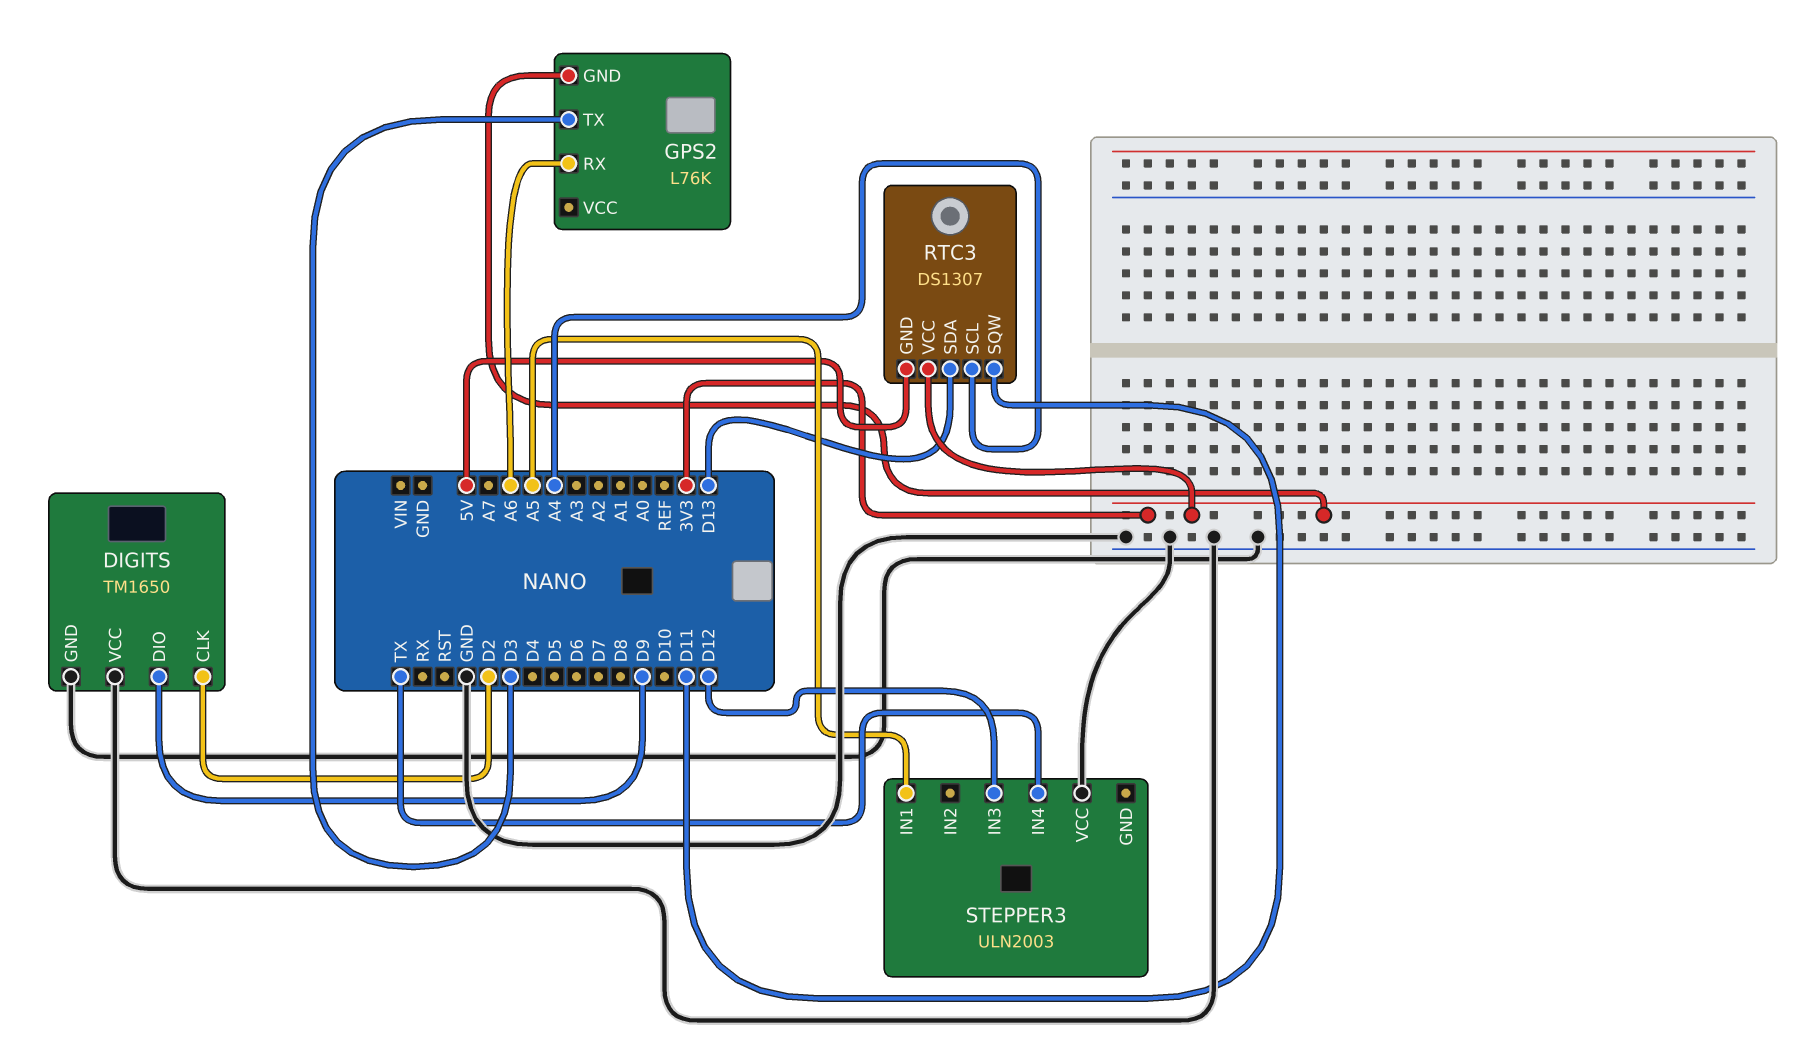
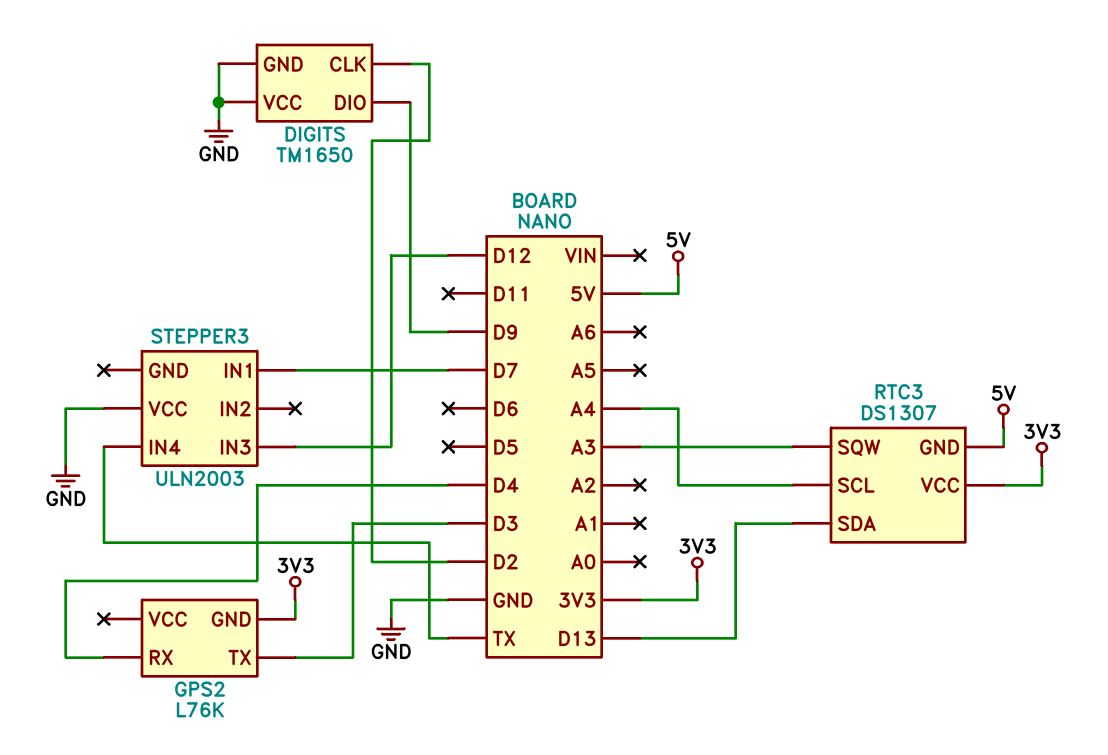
GPS2 pin RX: A6 -> D4
RTC3 pin SQW: D11 -> A3
STEPPER3 pin IN1: A5 -> D7

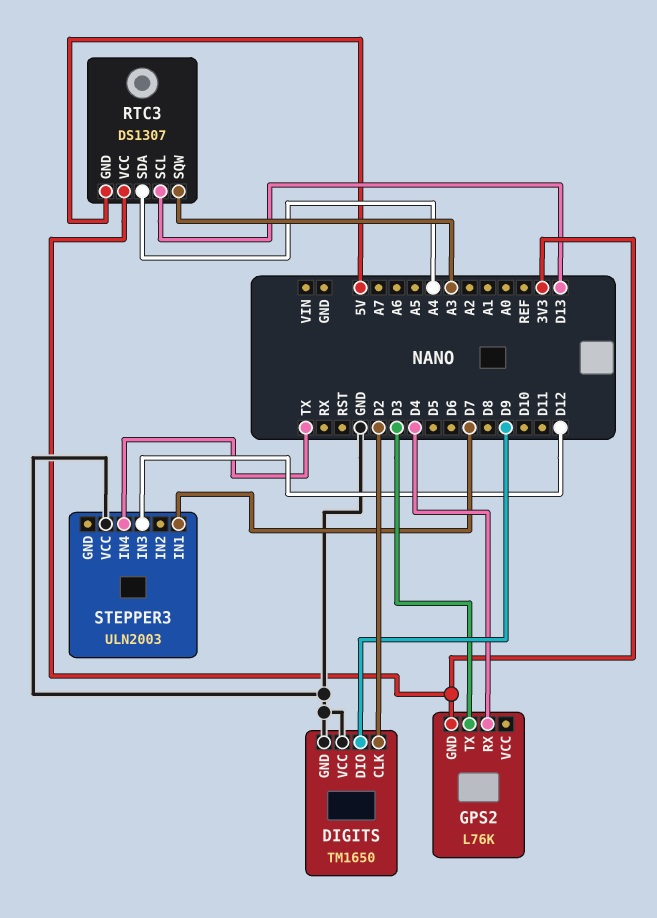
RTC3 pin SCL: A4 -> D13
RTC3 pin SDA: D13 -> A4

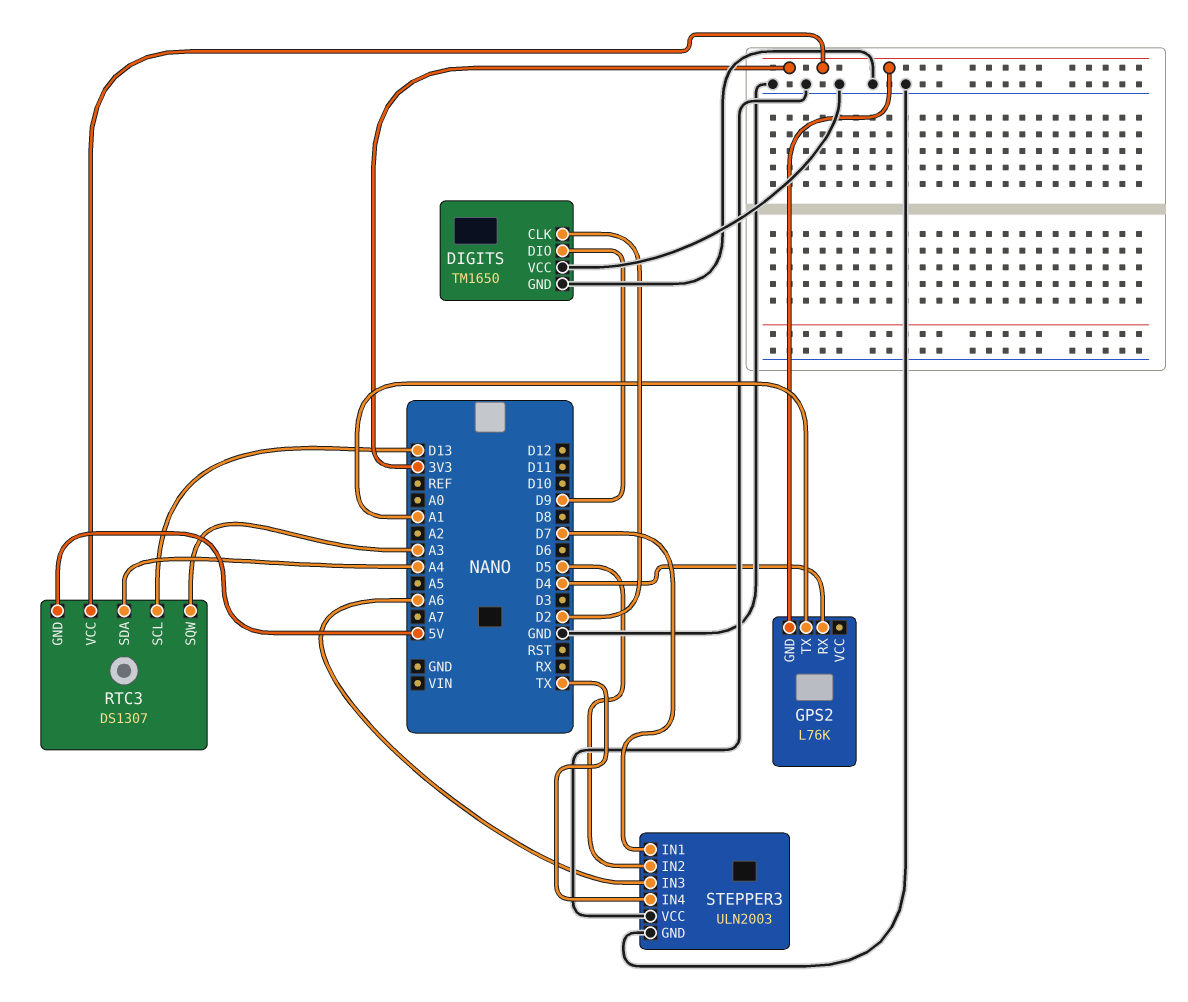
GPS2 pin TX: D3 -> A1
STEPPER3 pin GND: none -> GND
STEPPER3 pin IN2: none -> D5
STEPPER3 pin IN3: D12 -> A6

